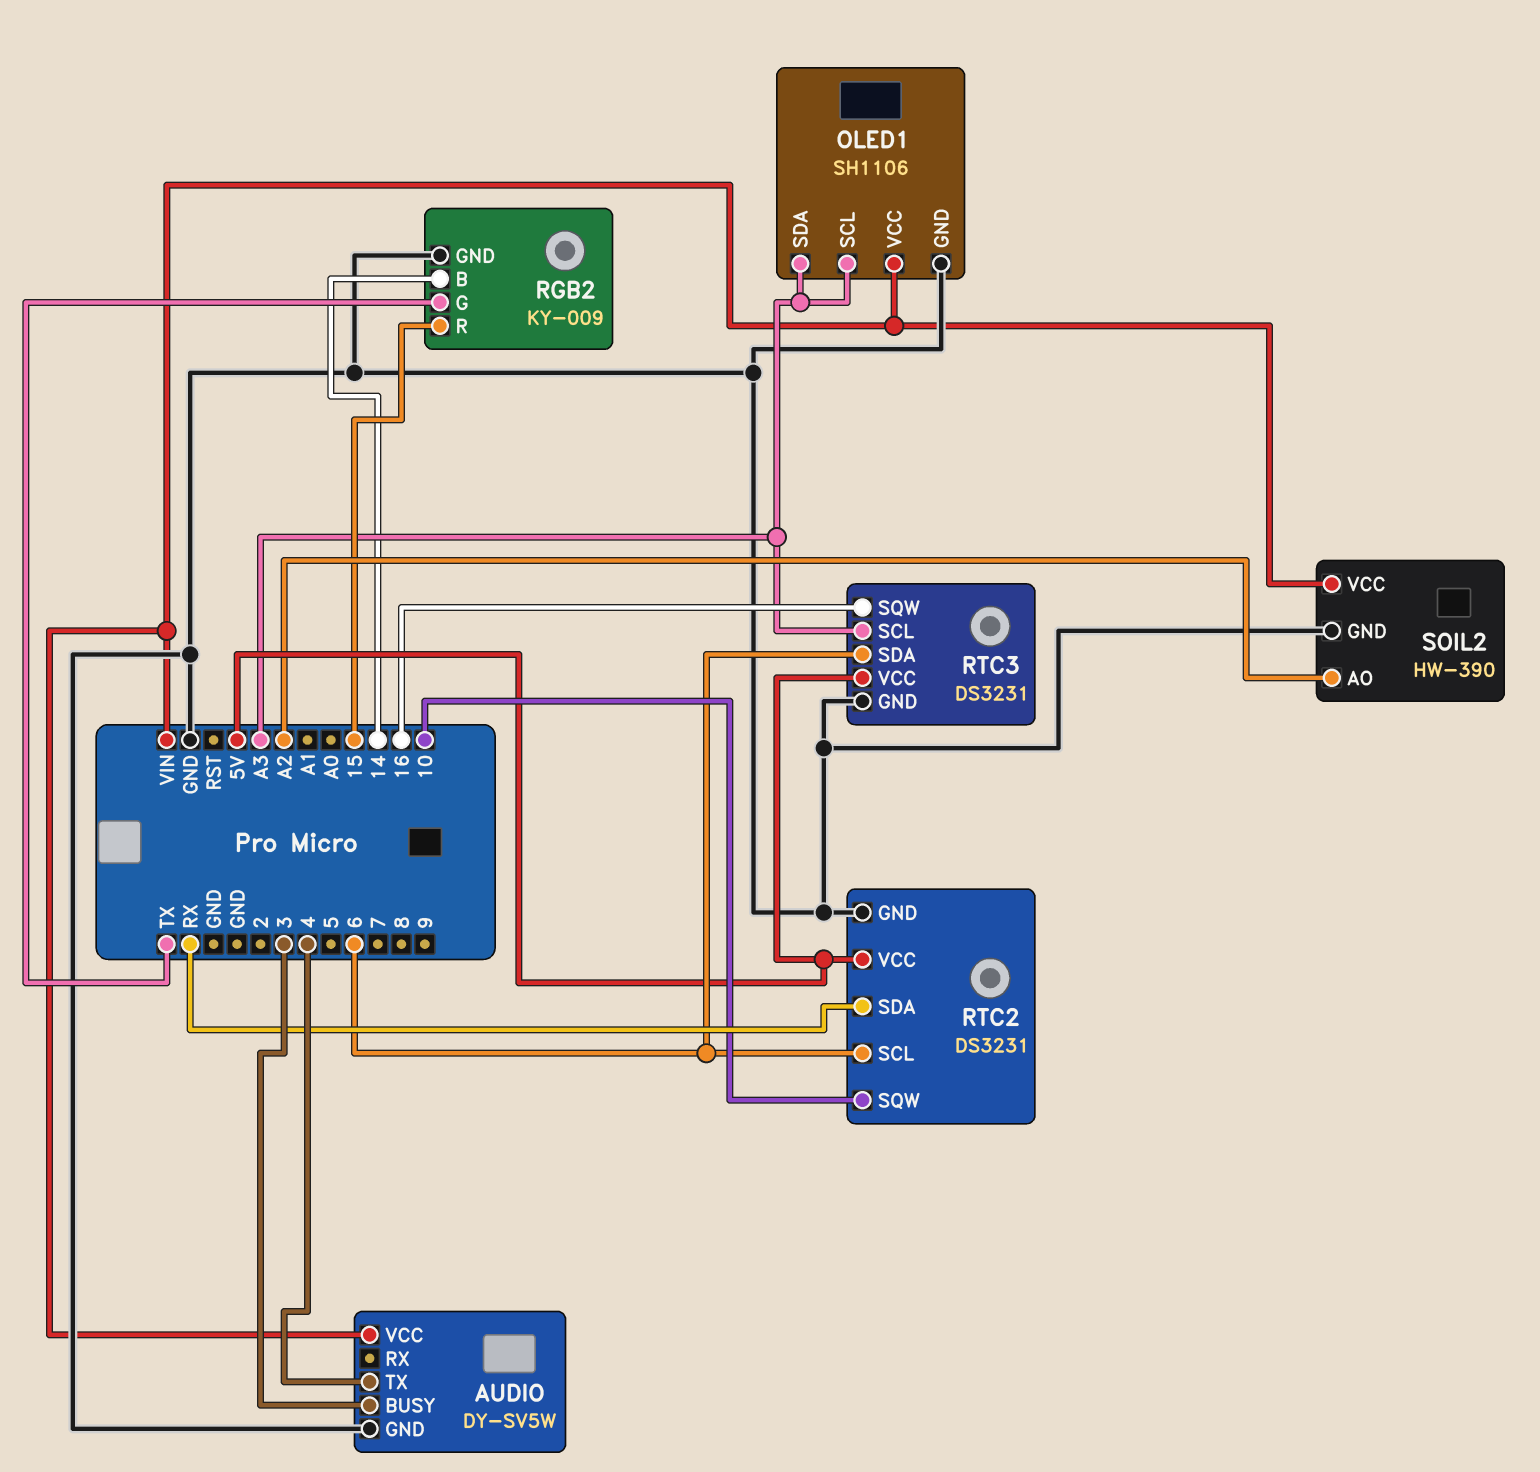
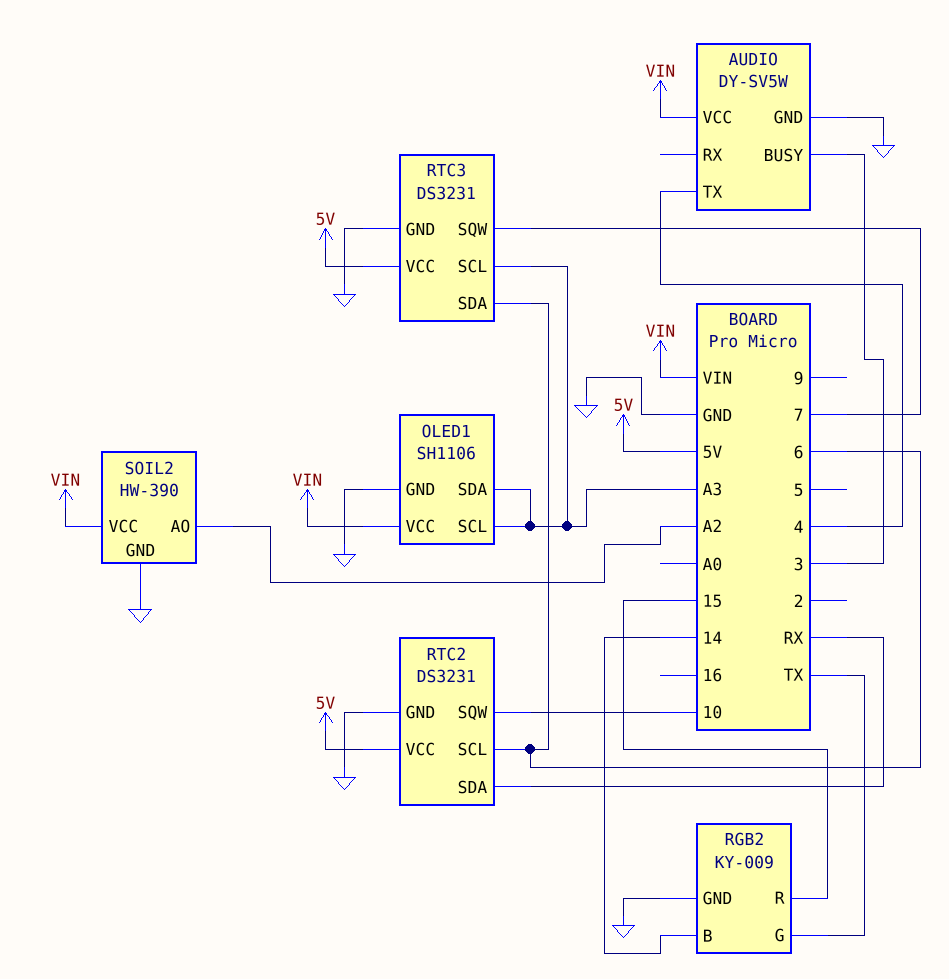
RTC3 pin SQW: 16 -> 7

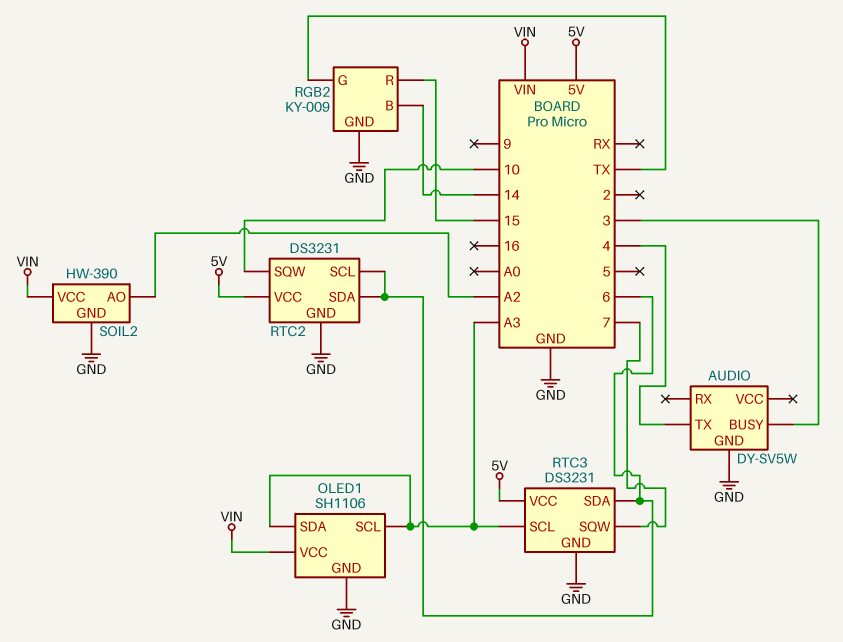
AUDIO pin VCC: VIN -> none
RTC2 pin SDA: RX -> 6

